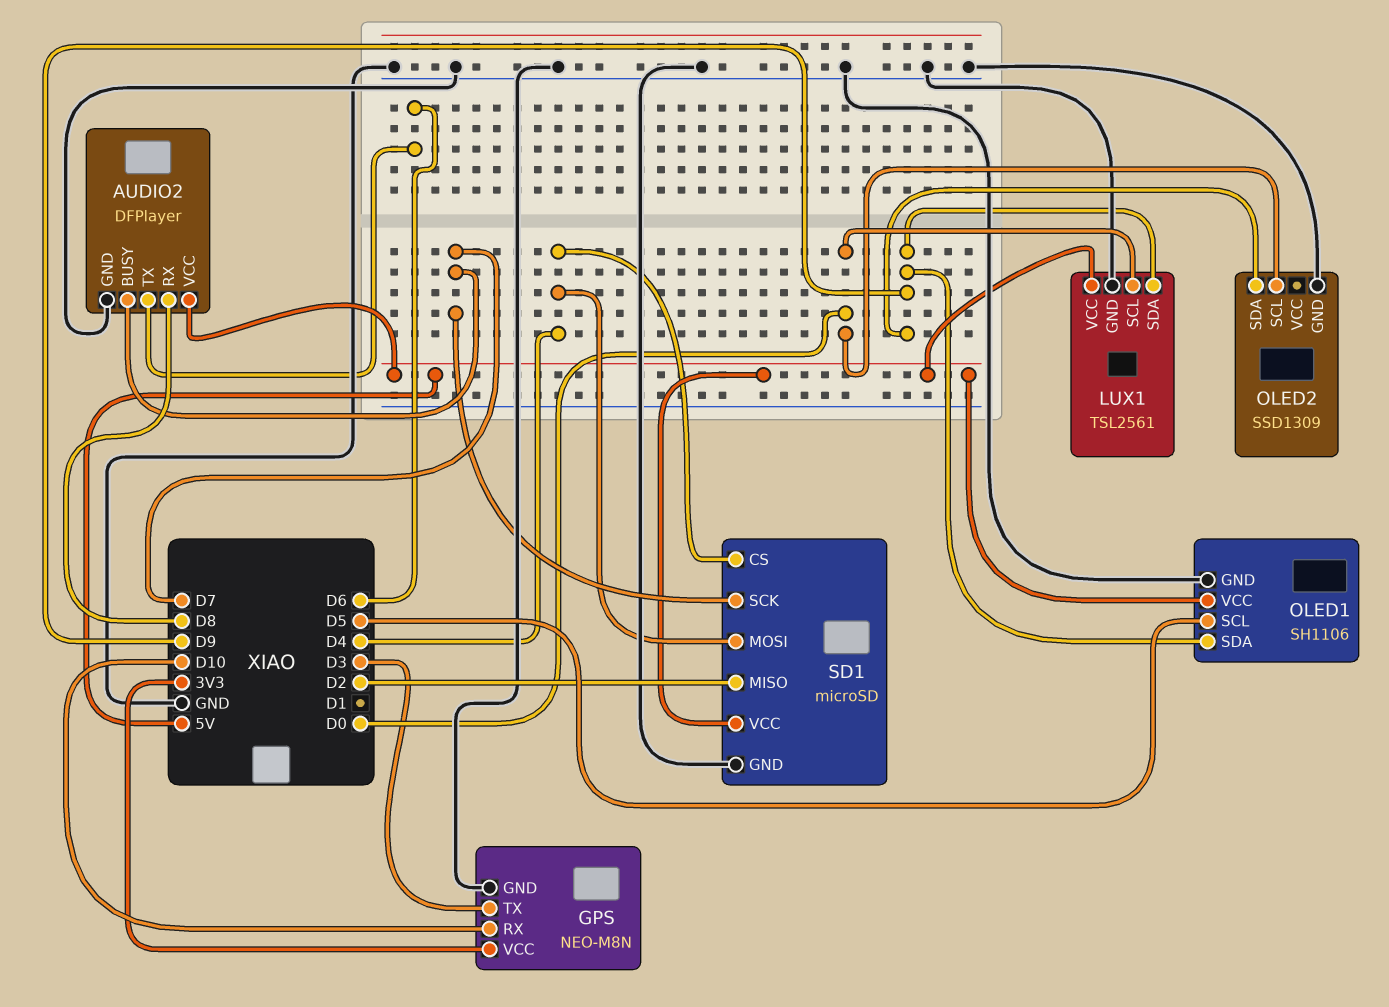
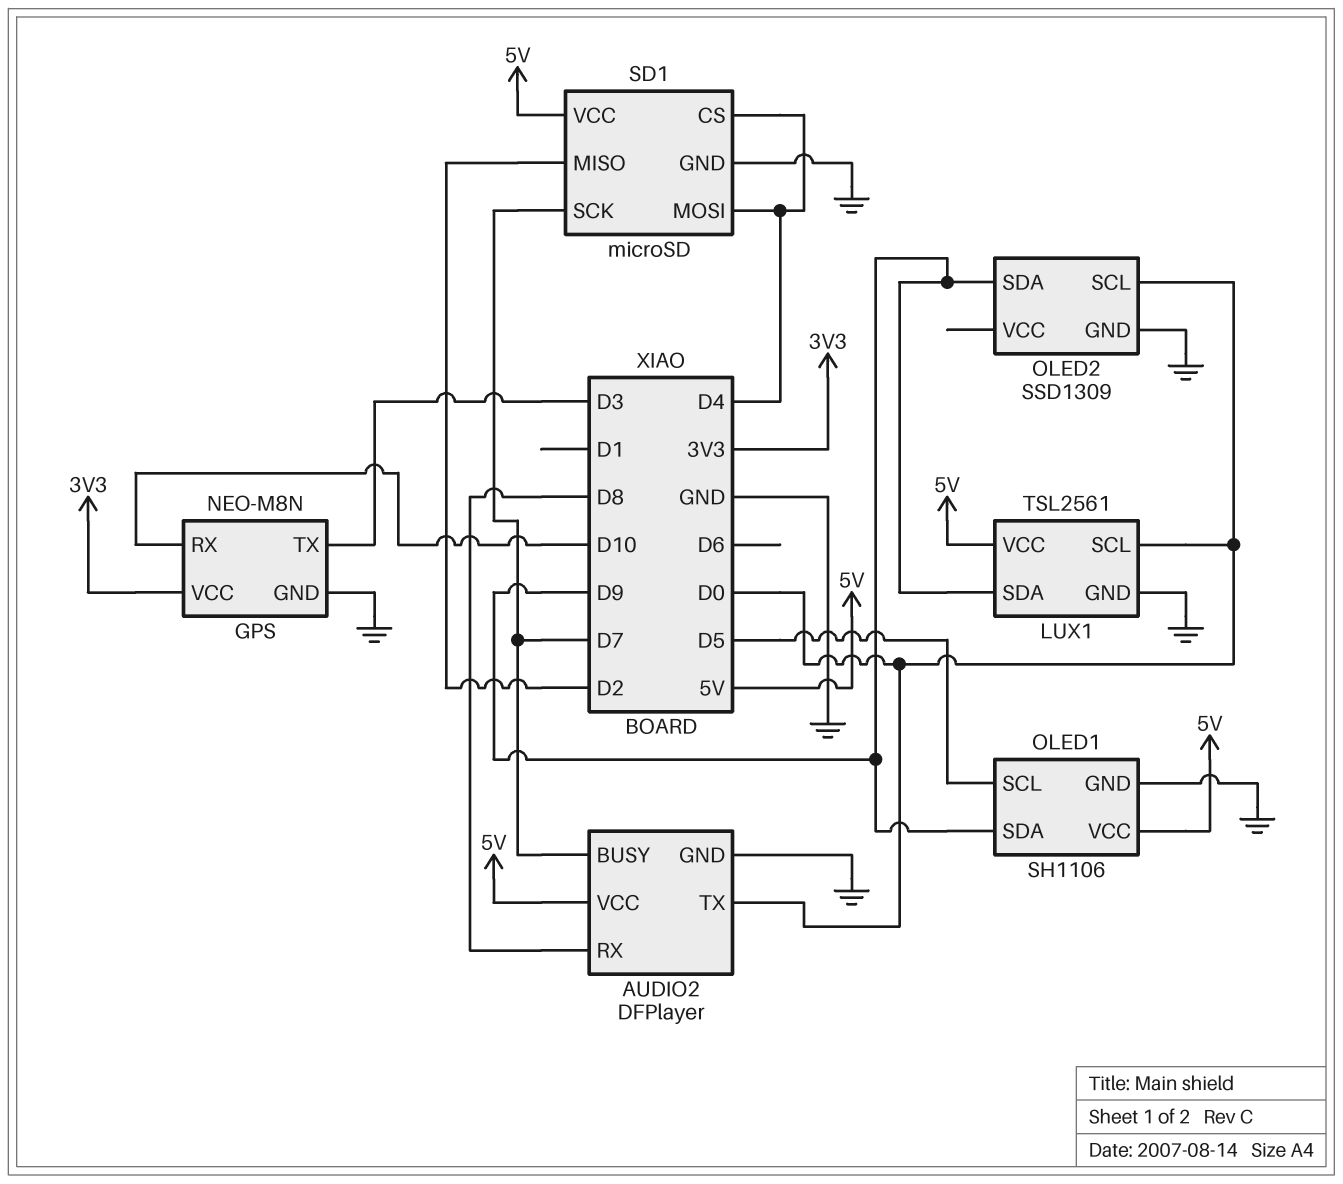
AUDIO2 pin TX: D6 -> D0

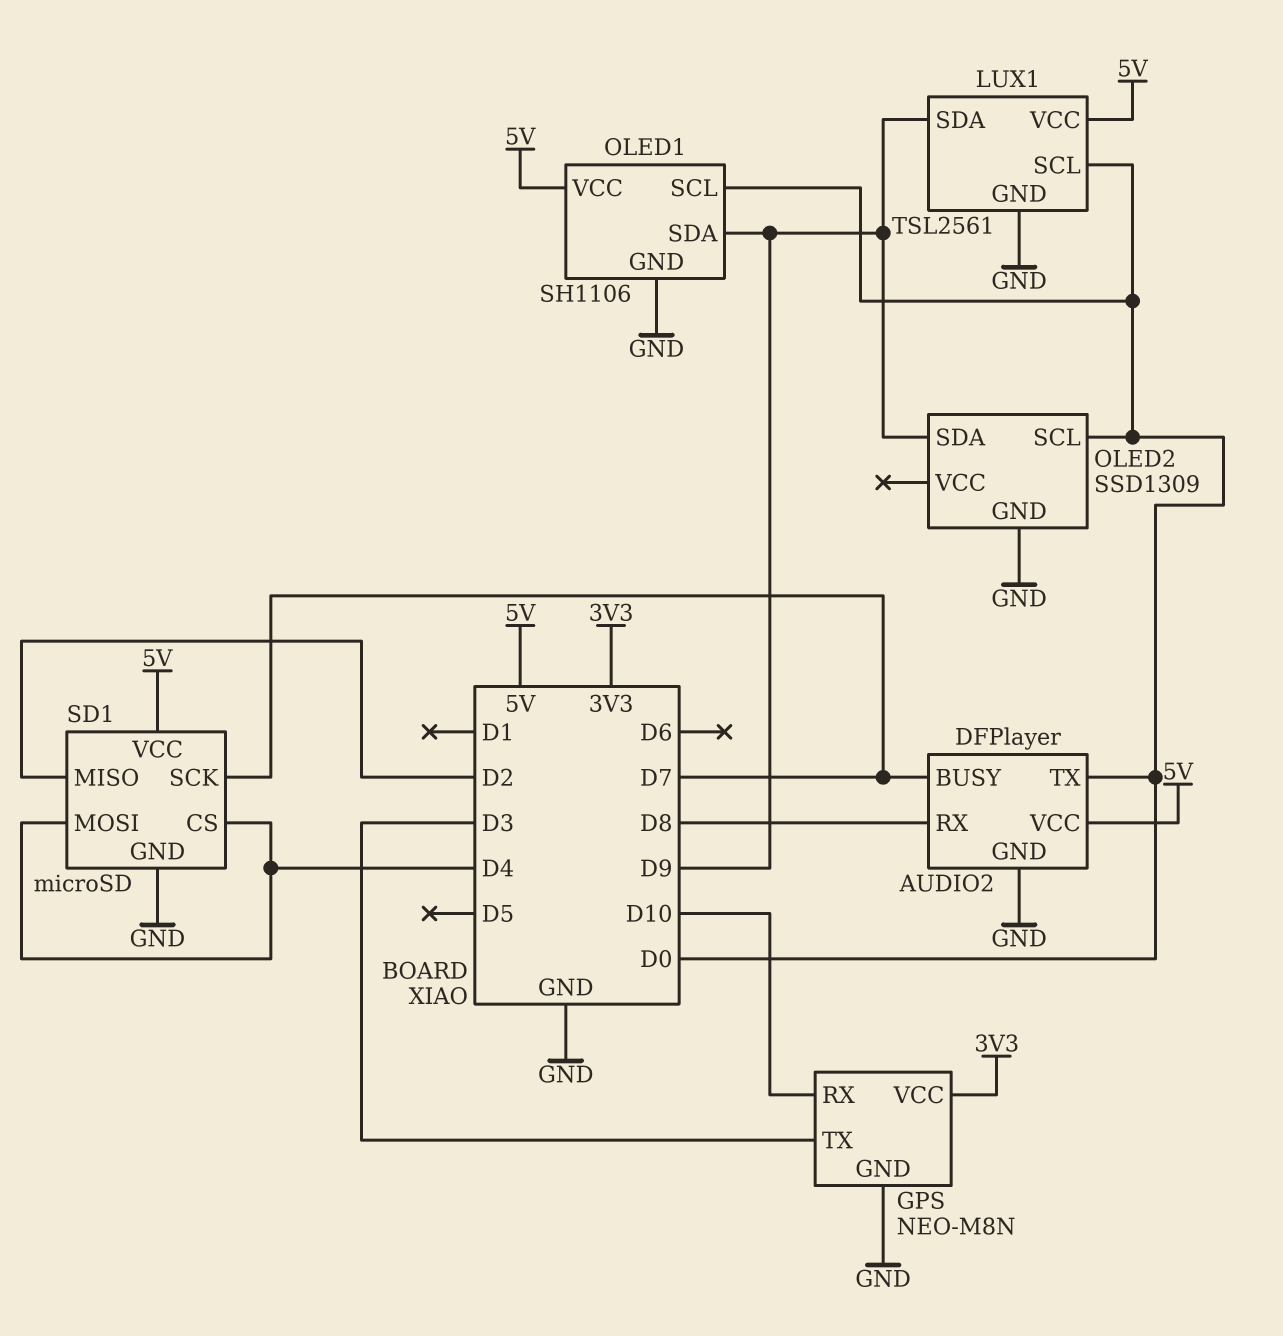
OLED1 pin SCL: D5 -> D0

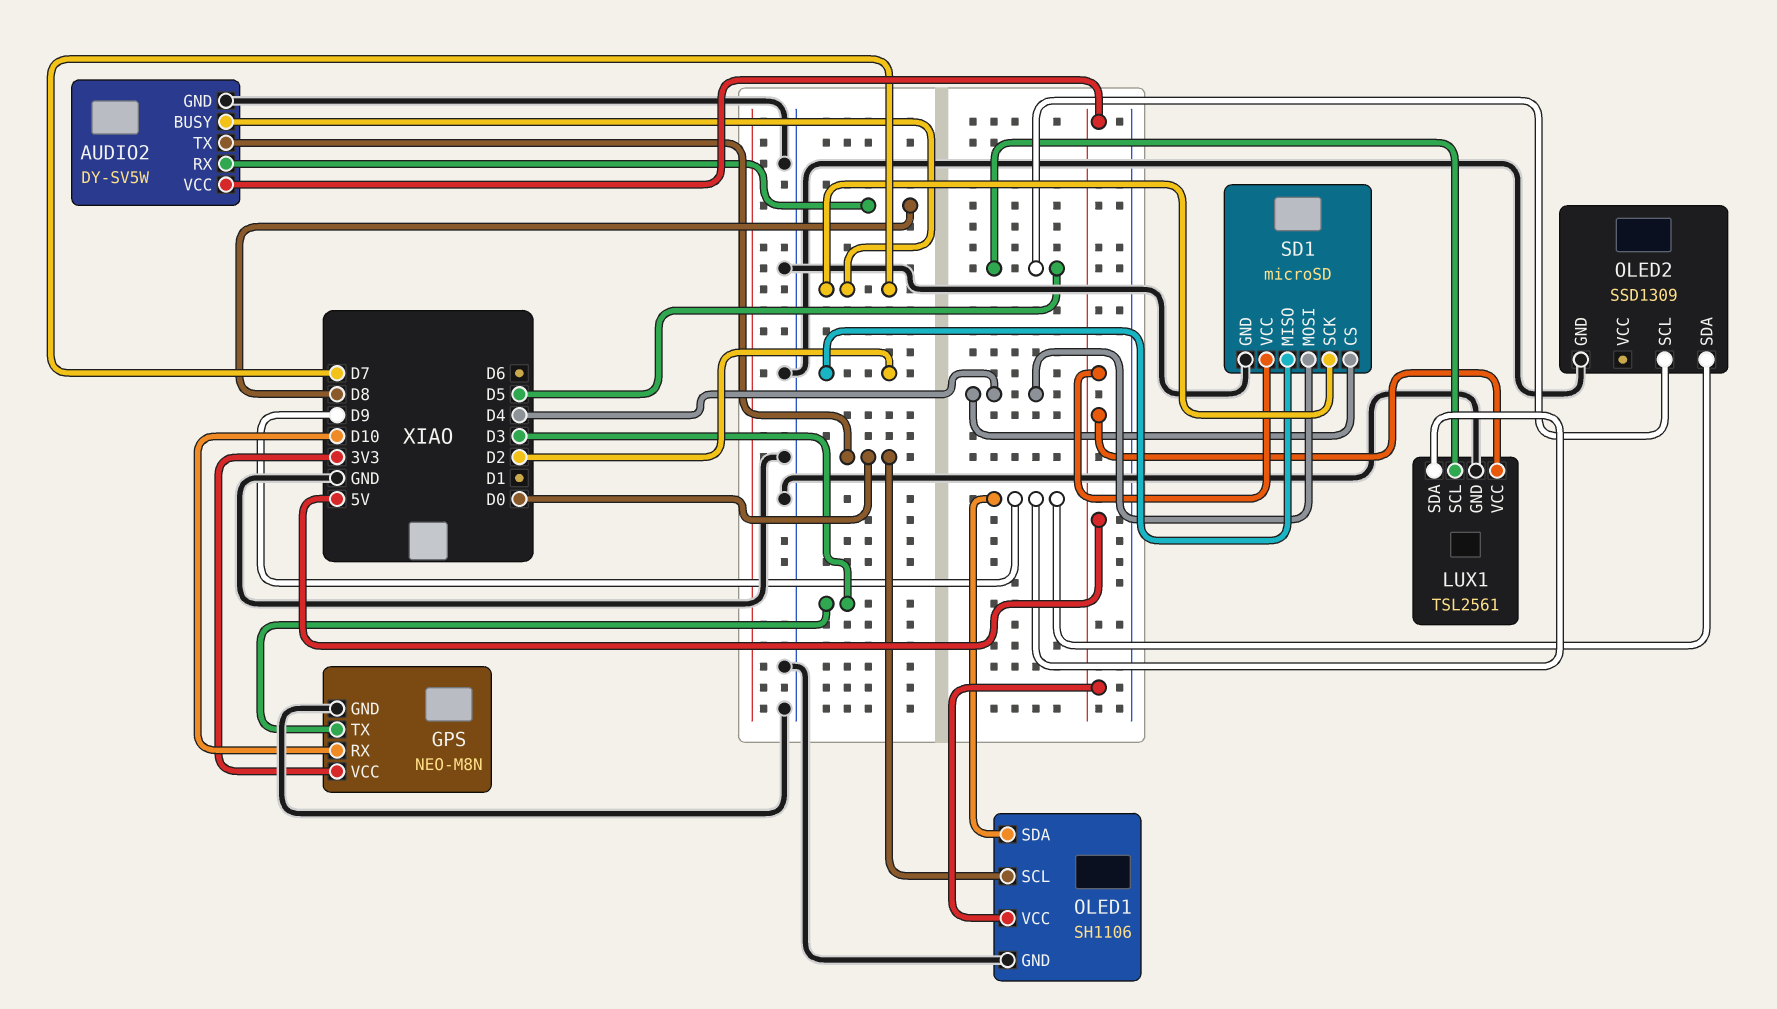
AUDIO2: DFPlayer -> DY-SV5W
LUX1 pin SCL: D0 -> D5
OLED2 pin SCL: D0 -> D5

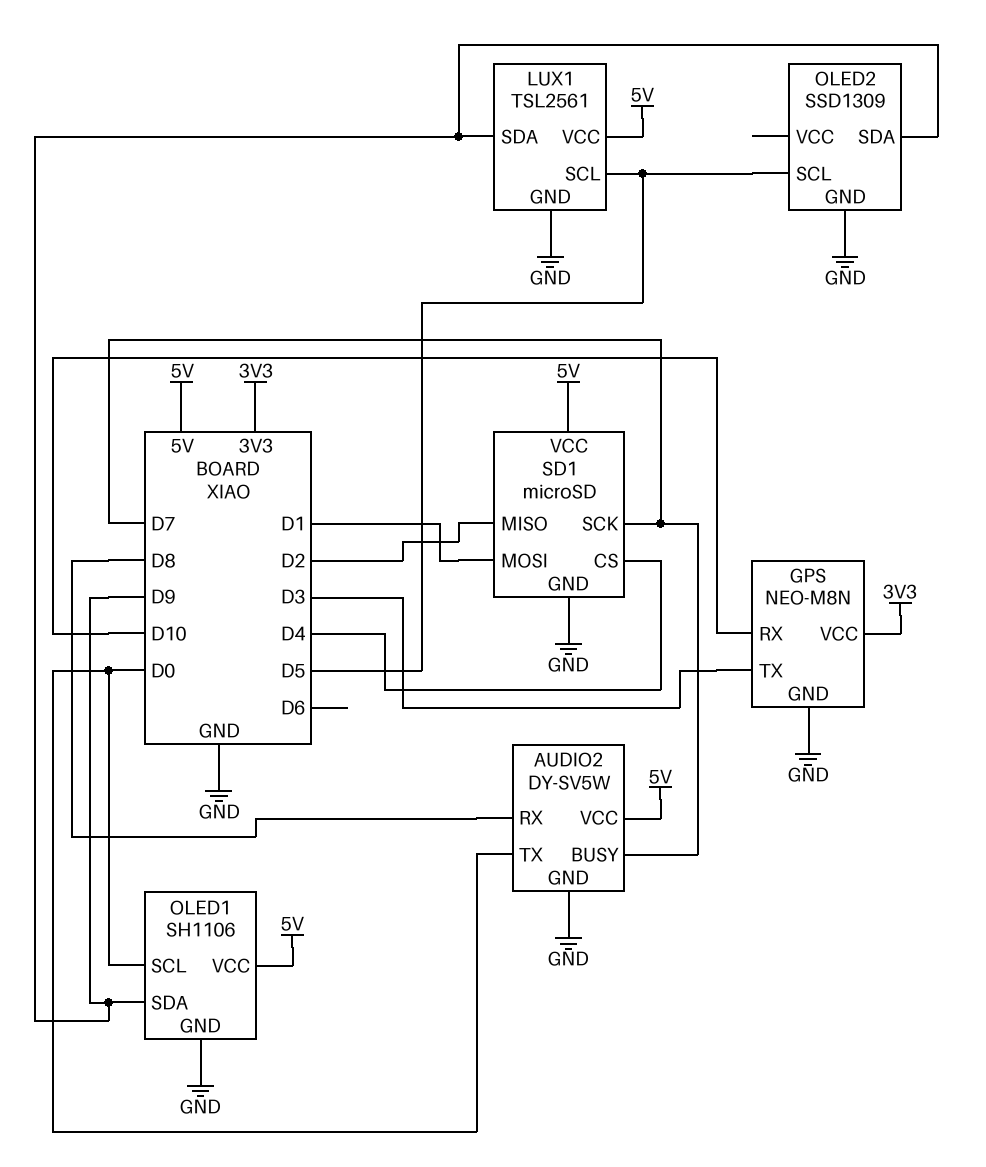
SD1 pin MOSI: D4 -> D1

